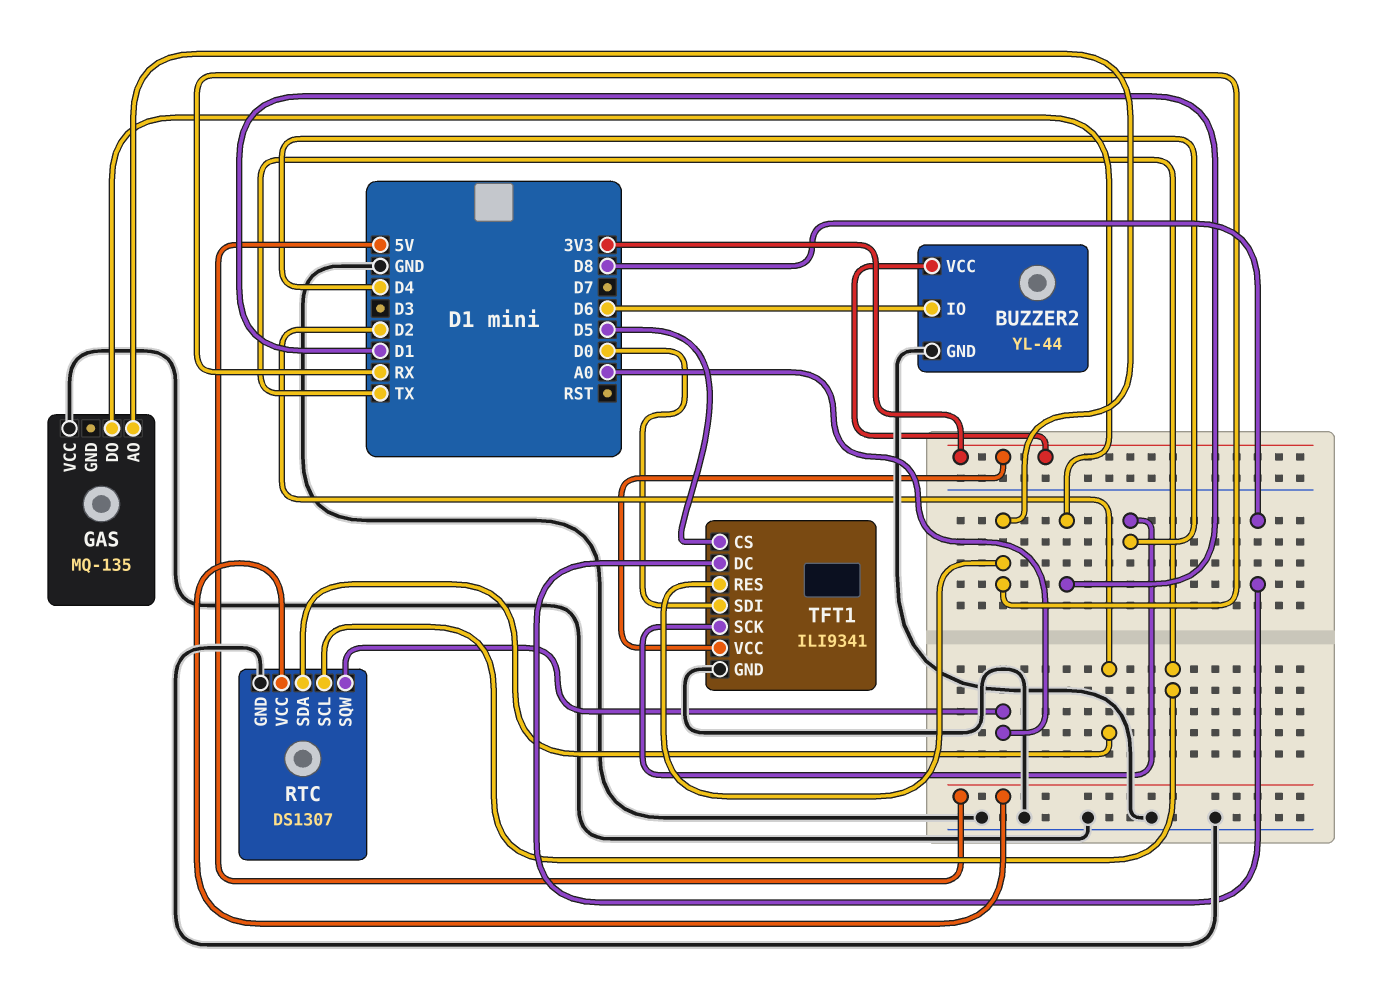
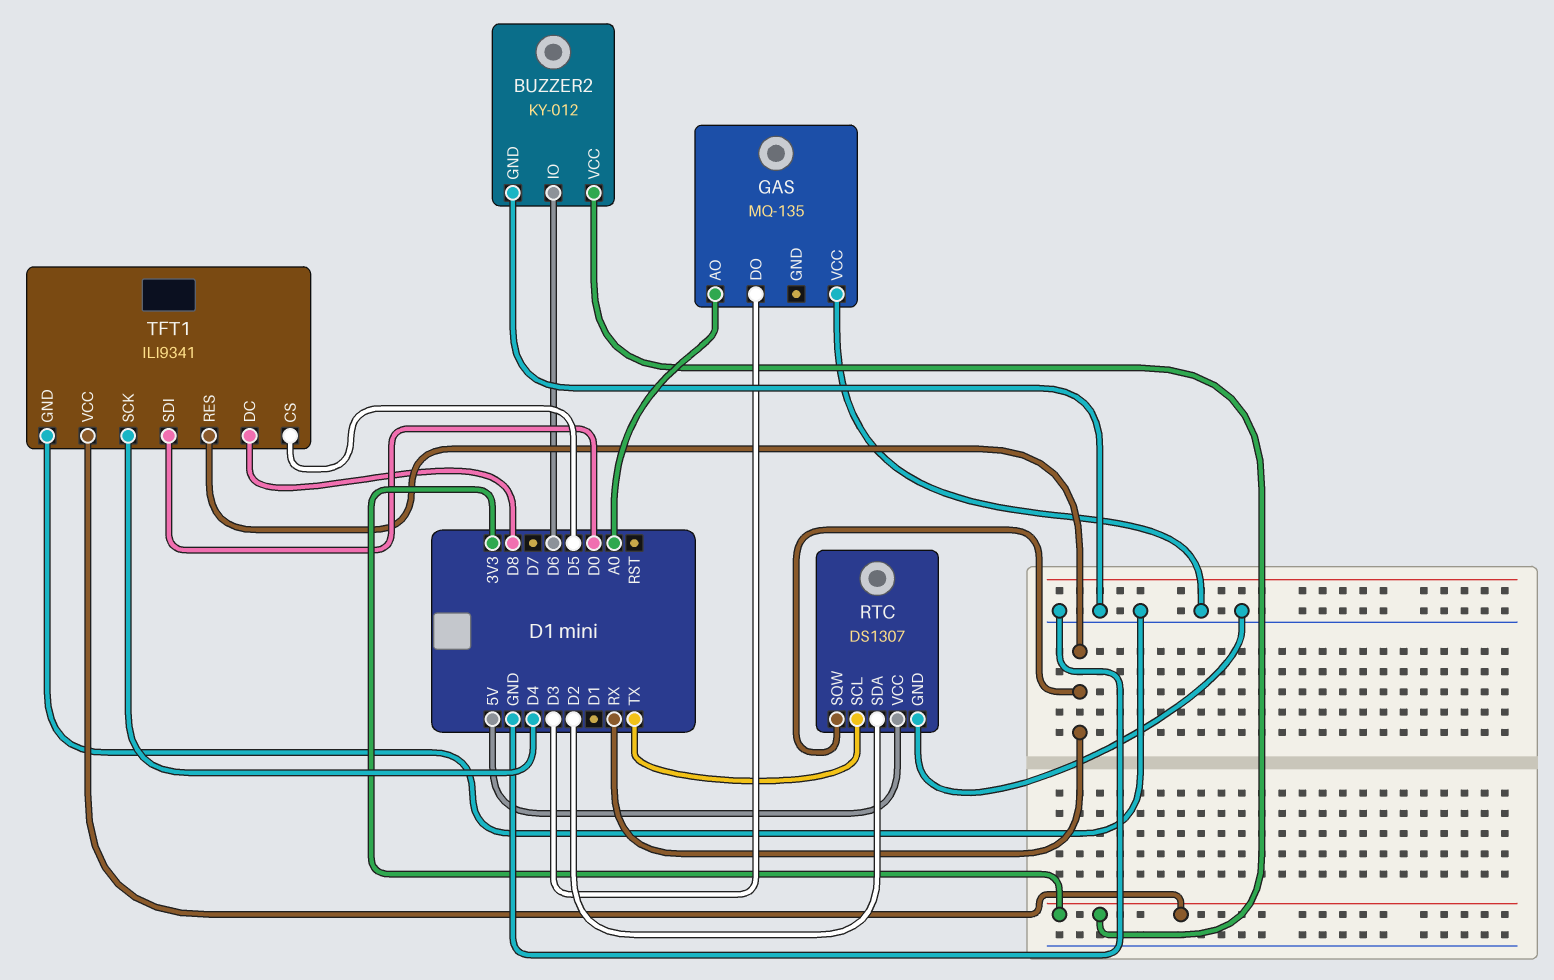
BUZZER2: YL-44 -> KY-012
GAS pin AO: RX -> A0
GAS pin DO: D1 -> D3
RTC pin SQW: A0 -> RX

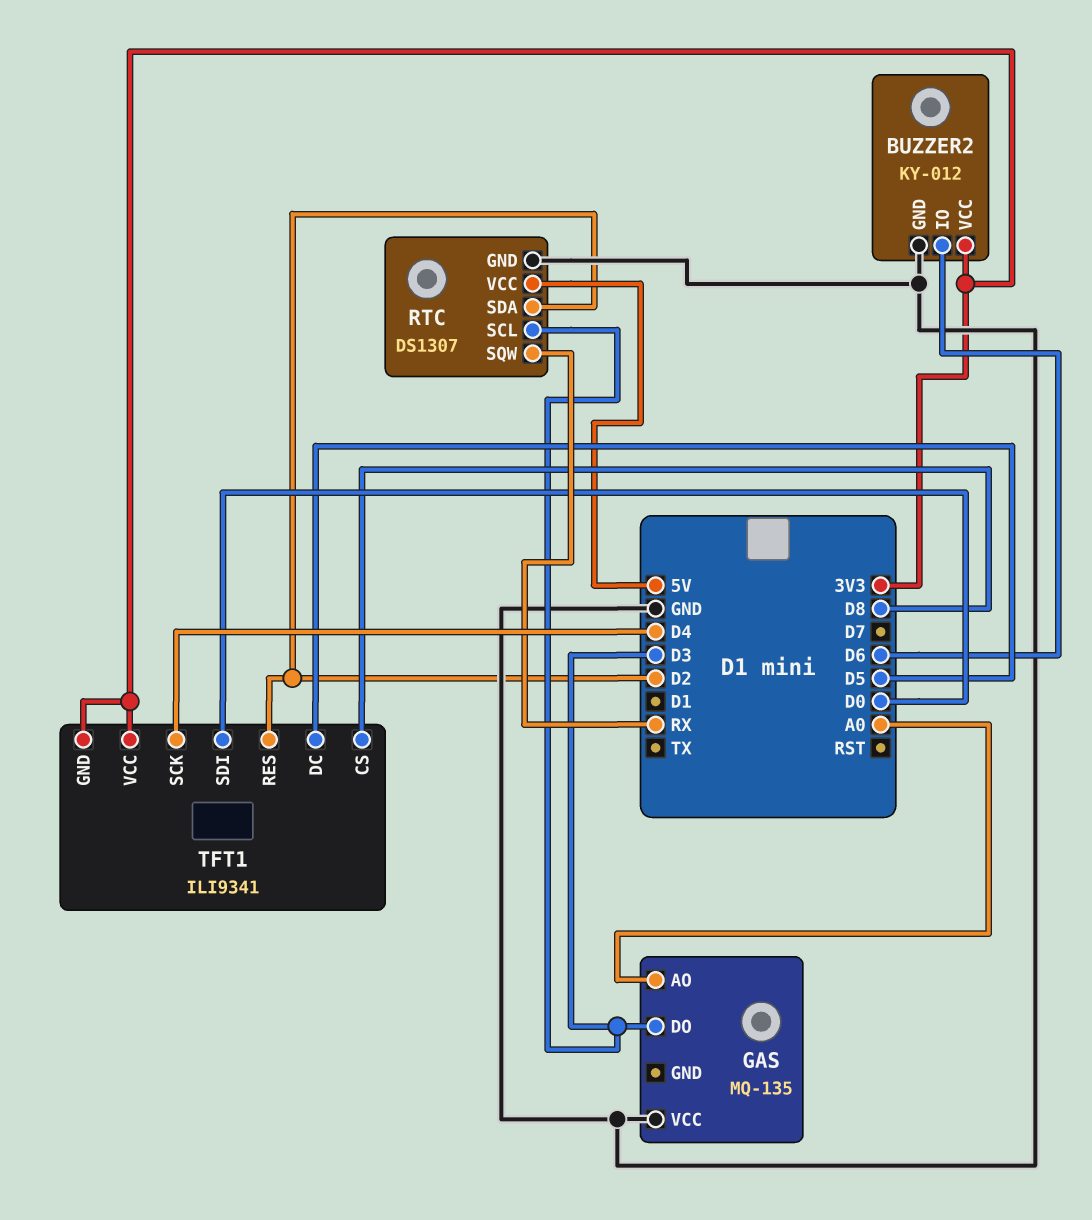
RTC pin SCL: TX -> D3
TFT1 pin CS: D5 -> D8
TFT1 pin DC: D8 -> D5
TFT1 pin GND: GND -> 3V3
TFT1 pin RES: RX -> D2

